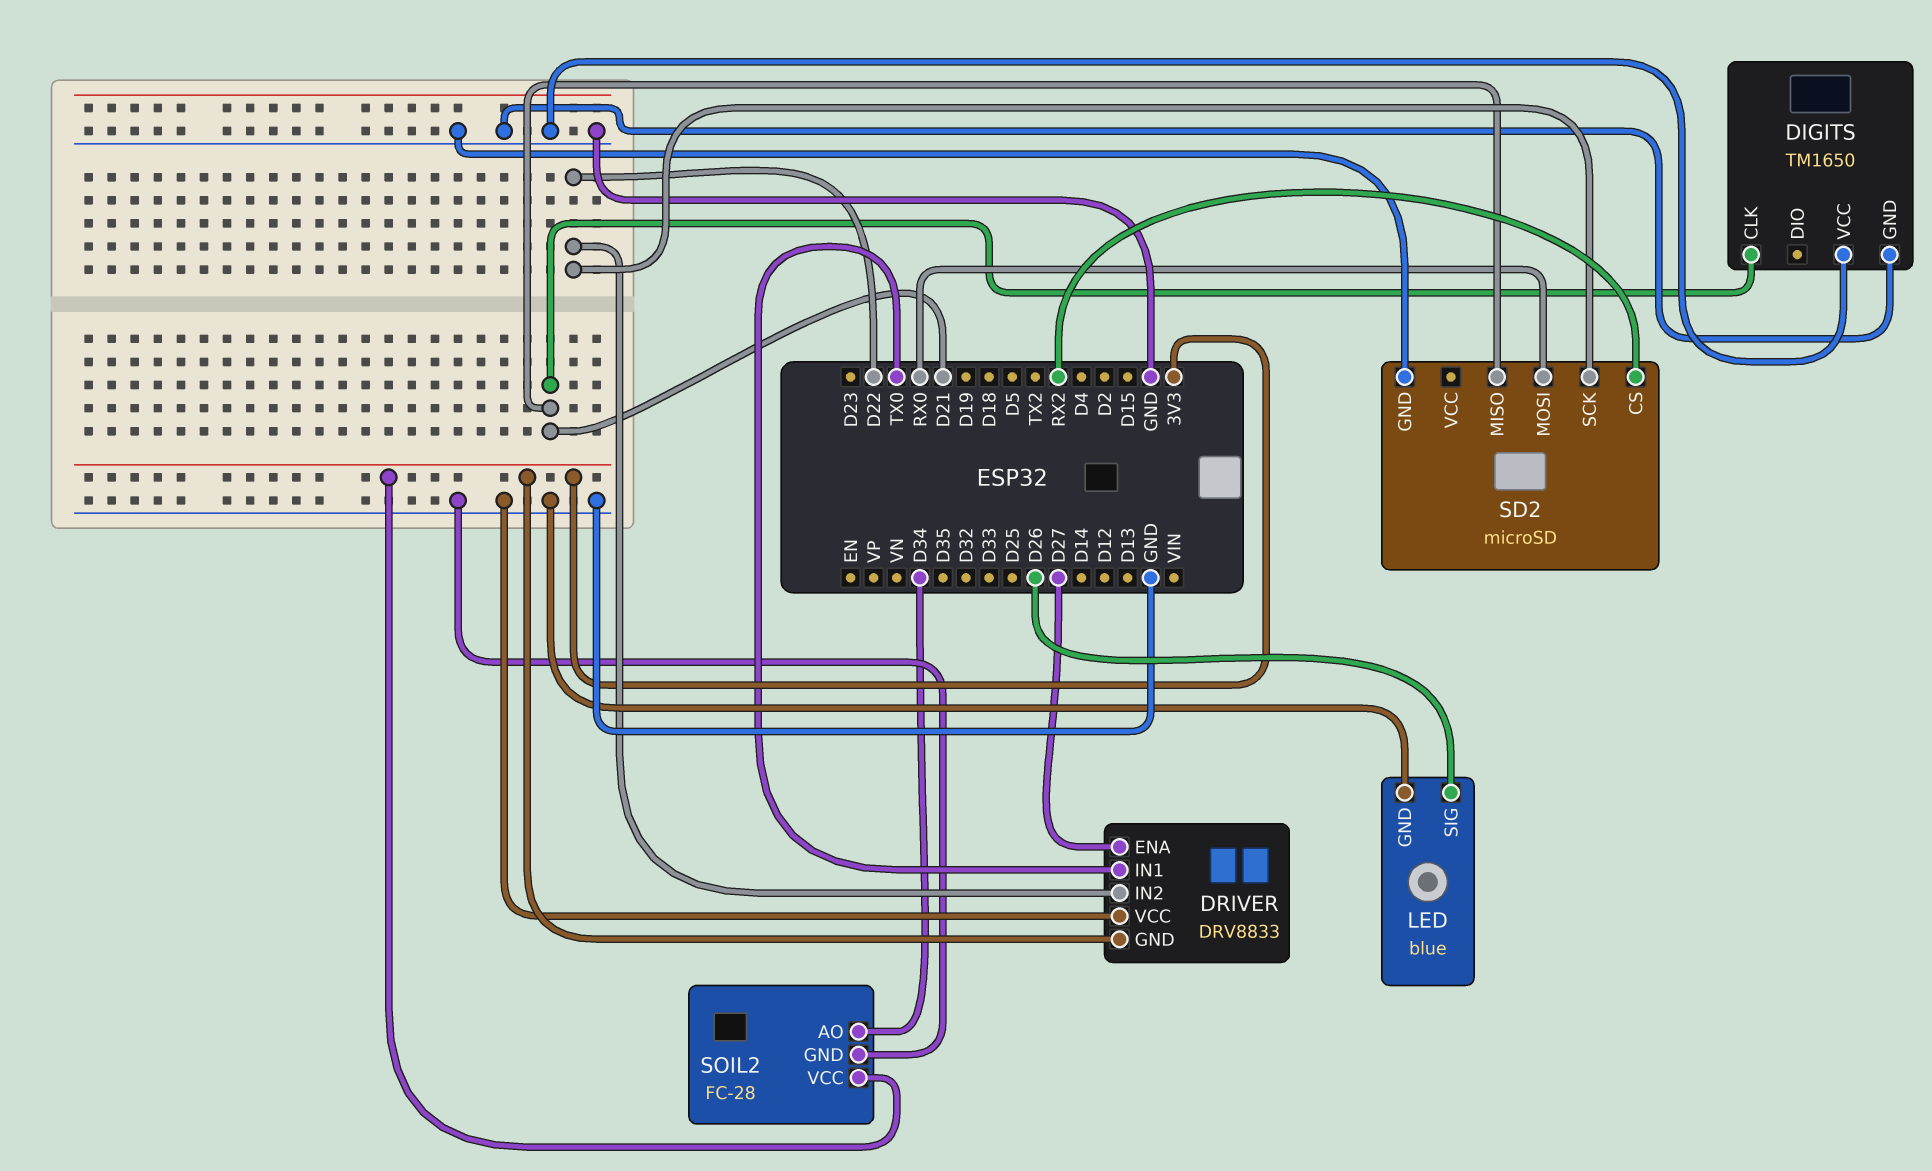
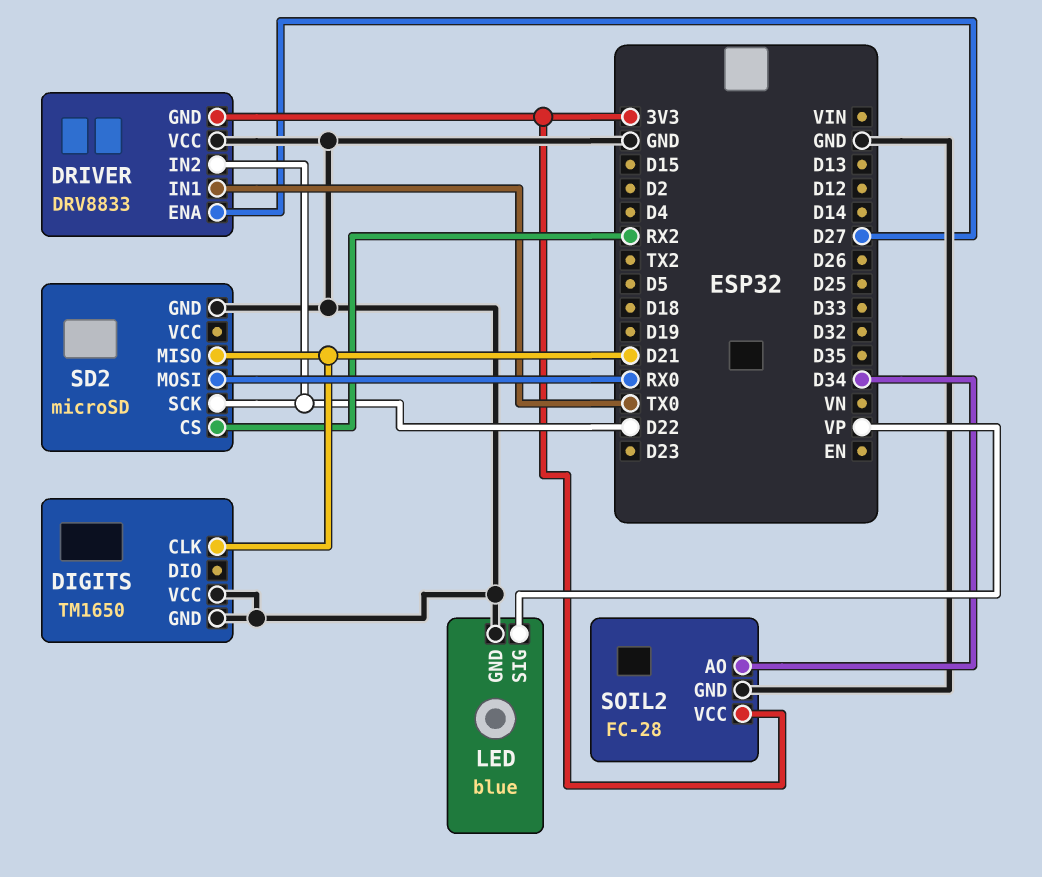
LED pin SIG: D26 -> VP

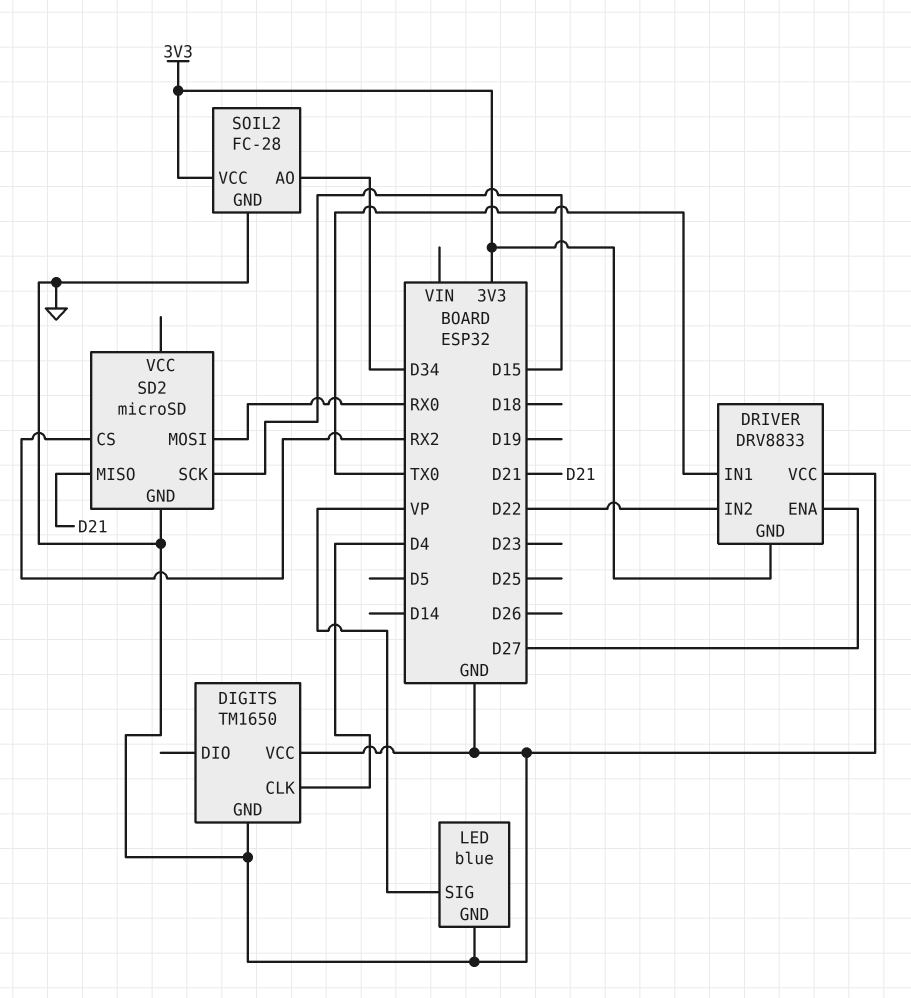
DIGITS pin CLK: D21 -> D4
SD2 pin SCK: D22 -> D15

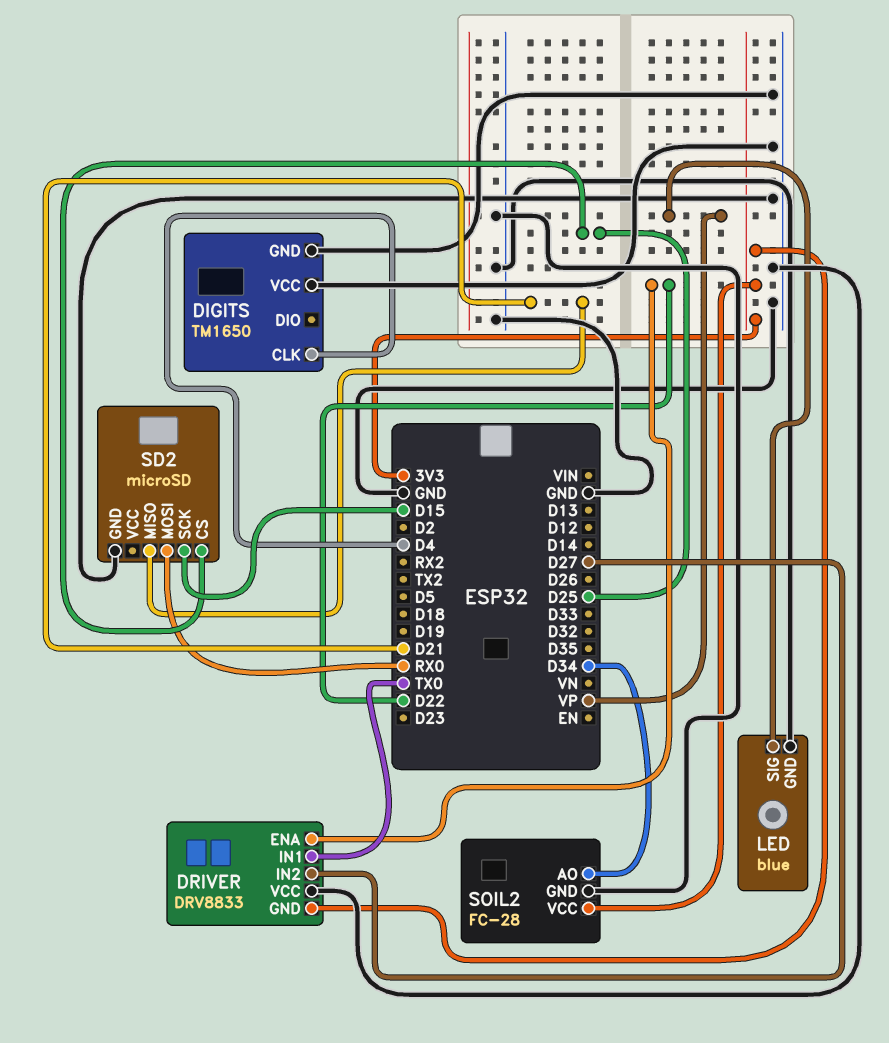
DRIVER pin ENA: D27 -> D22
DRIVER pin IN2: D22 -> D27
SD2 pin CS: RX2 -> D25

